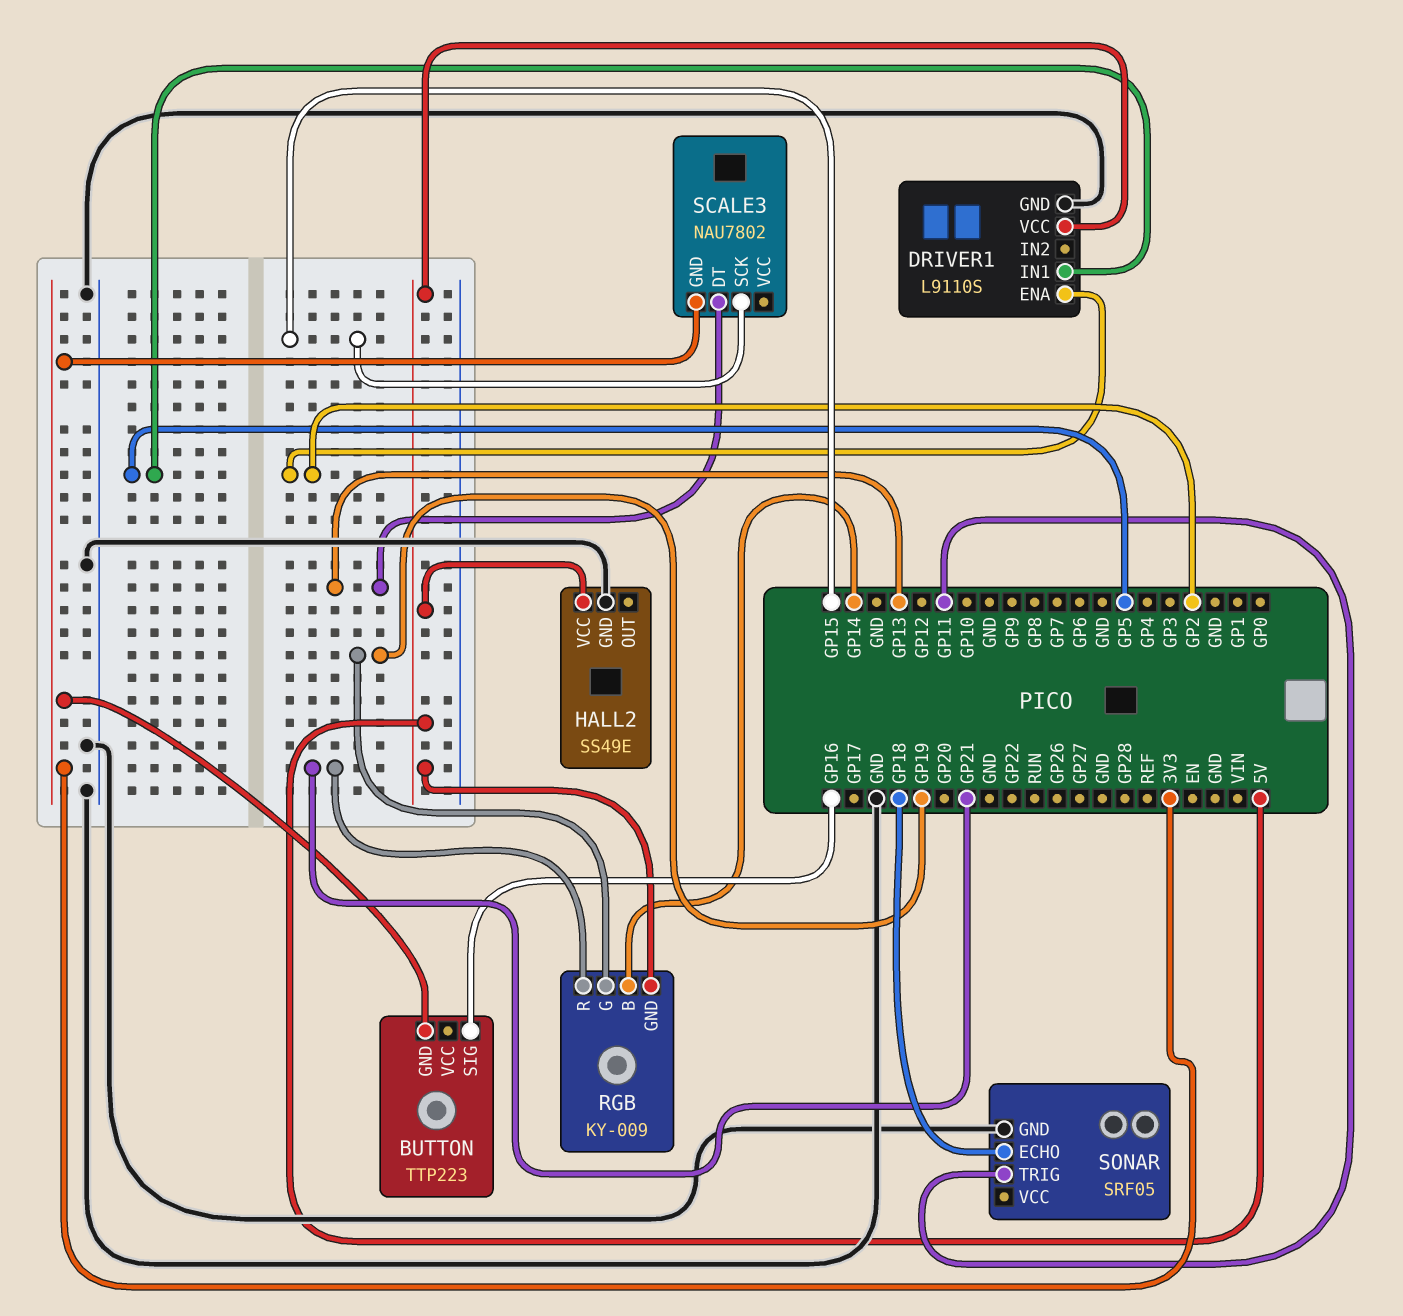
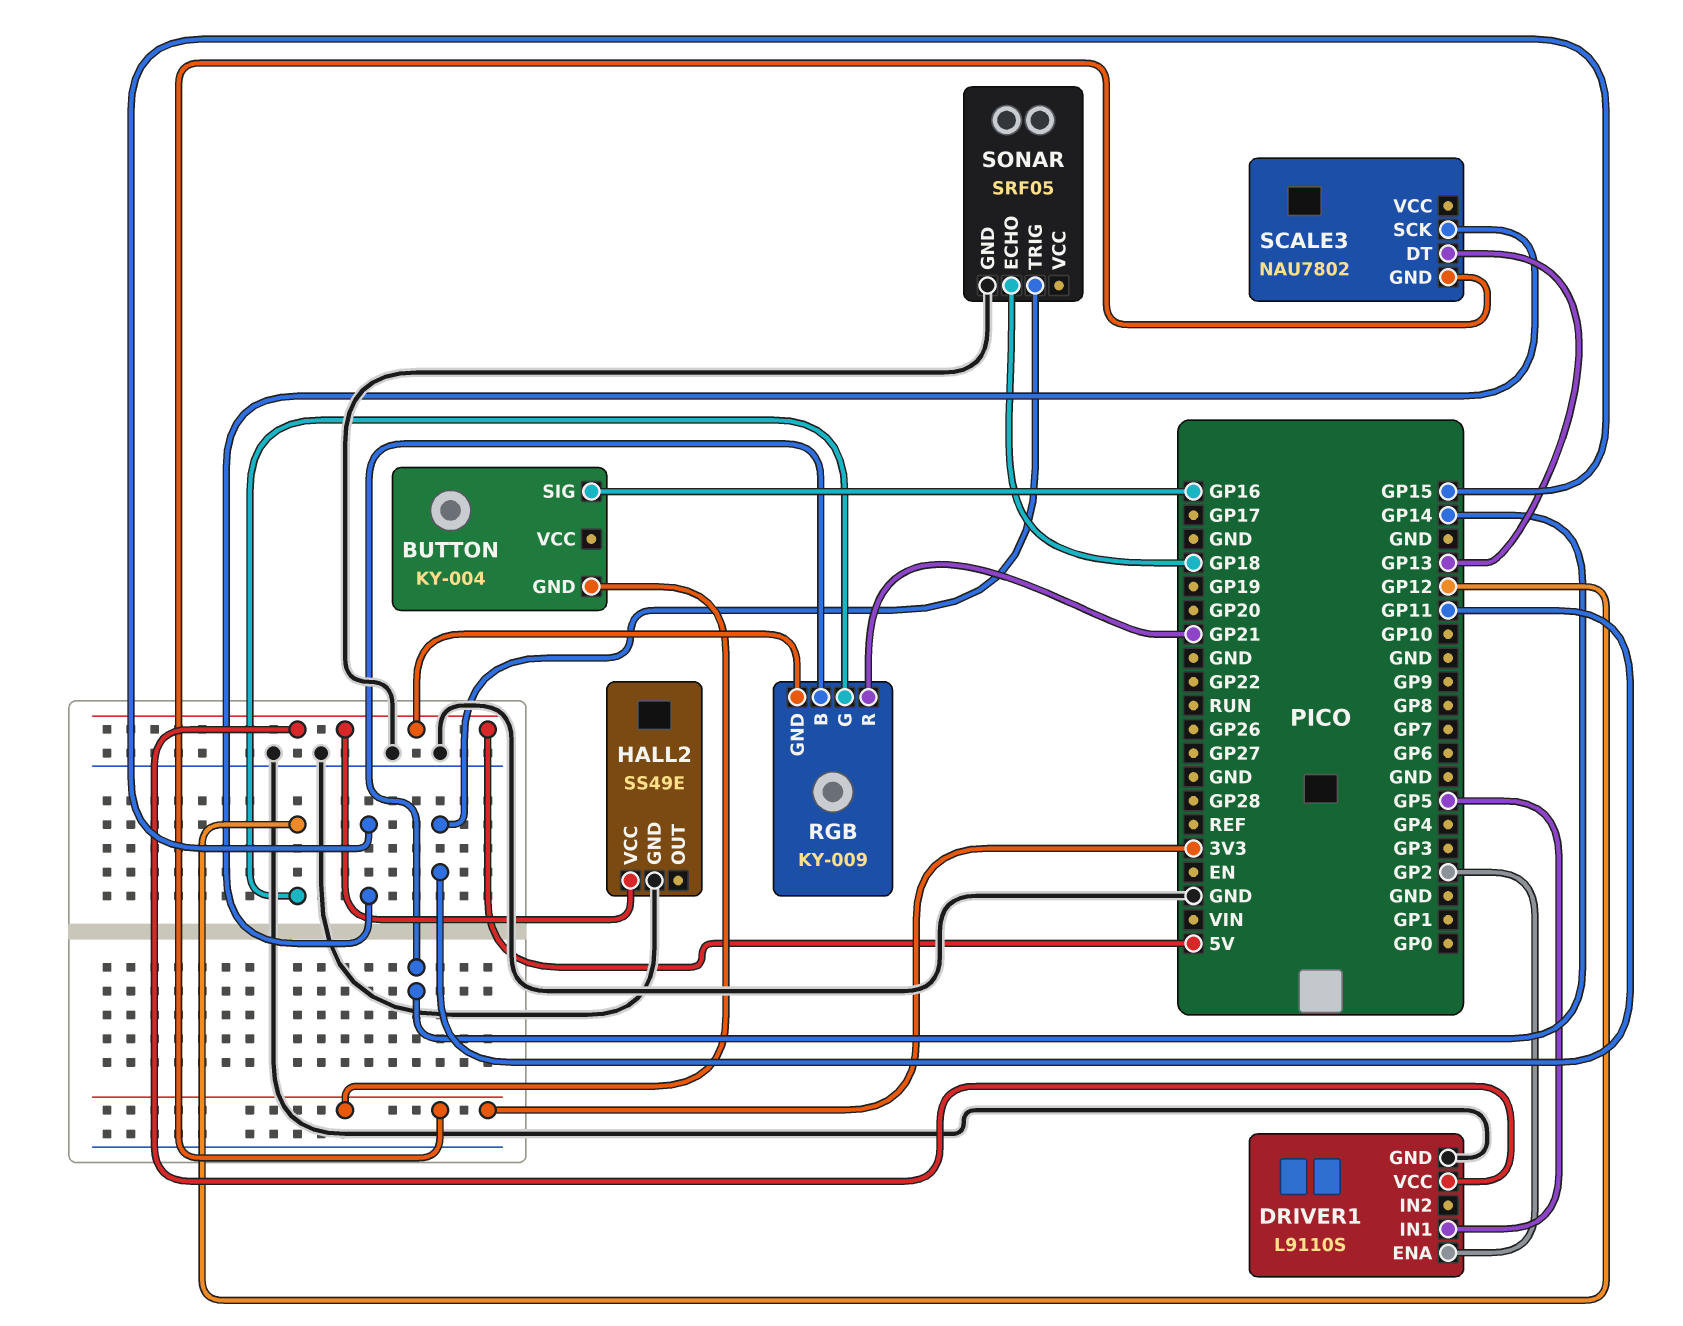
BUTTON: TTP223 -> KY-004
RGB pin G: GP19 -> GP12

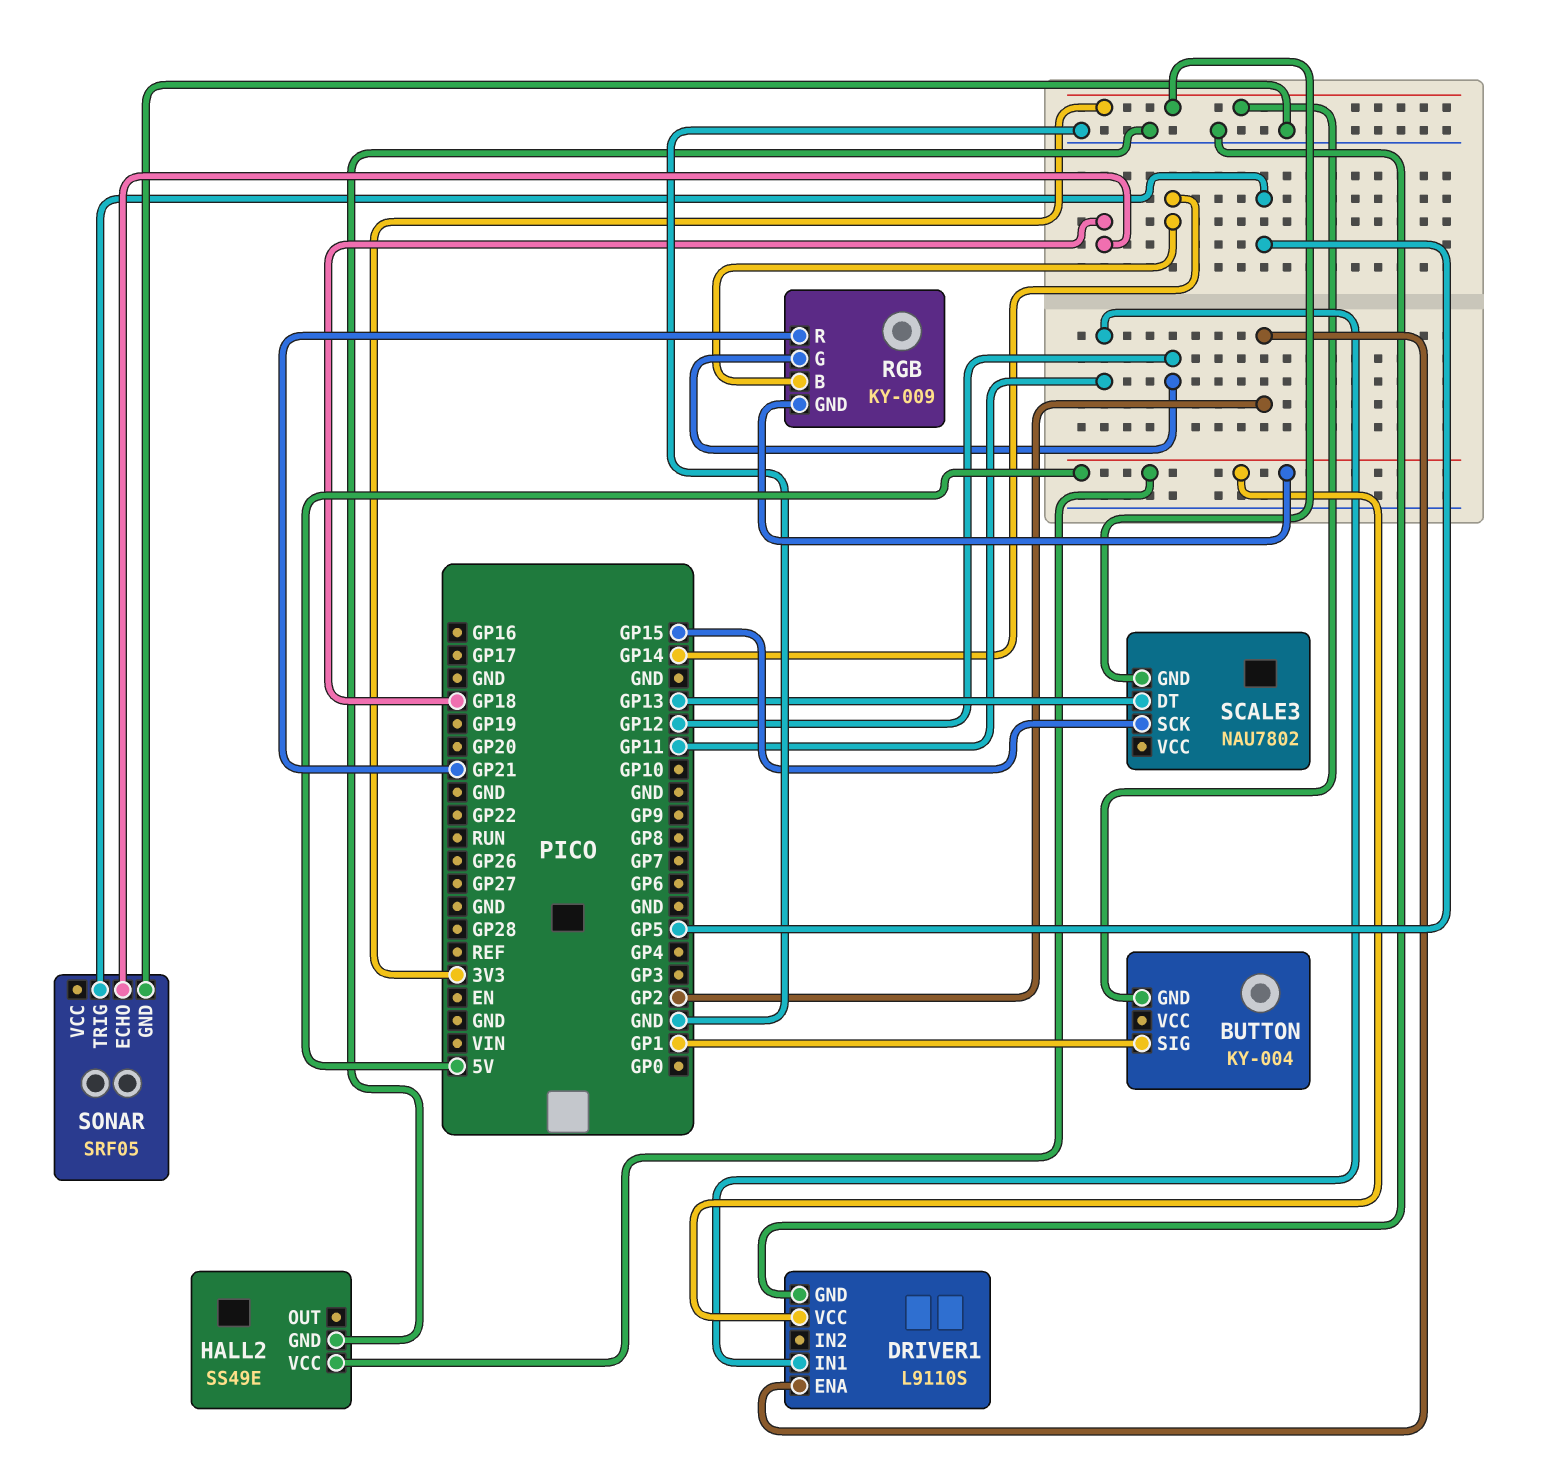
BUTTON pin SIG: GP16 -> GP1
DRIVER1 pin IN1: GP5 -> GP11
SONAR pin TRIG: GP11 -> GP5

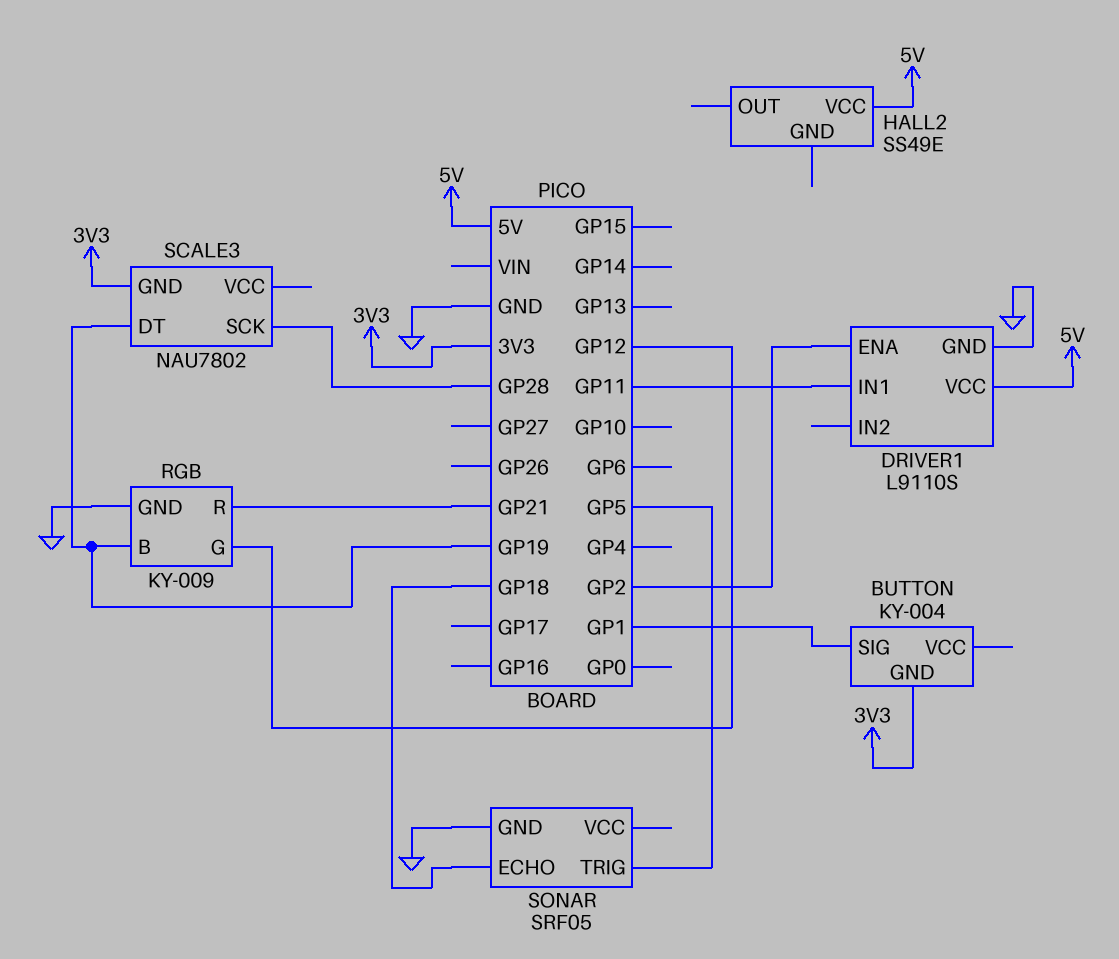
HALL2 pin GND: GND -> none
RGB pin B: GP14 -> GP19
RGB pin GND: 5V -> GND
SCALE3 pin DT: GP13 -> GP19
SCALE3 pin SCK: GP15 -> GP28

